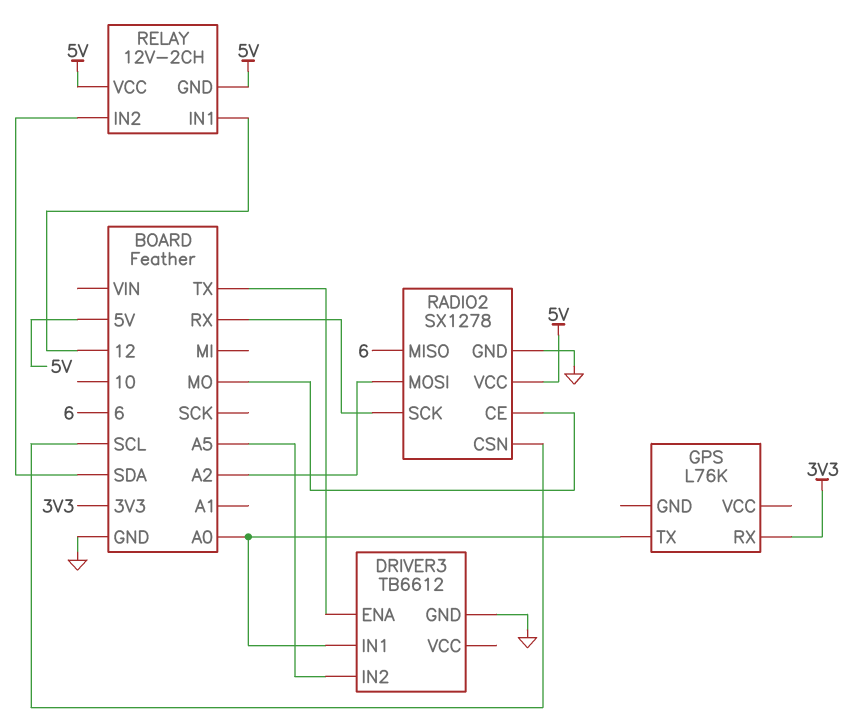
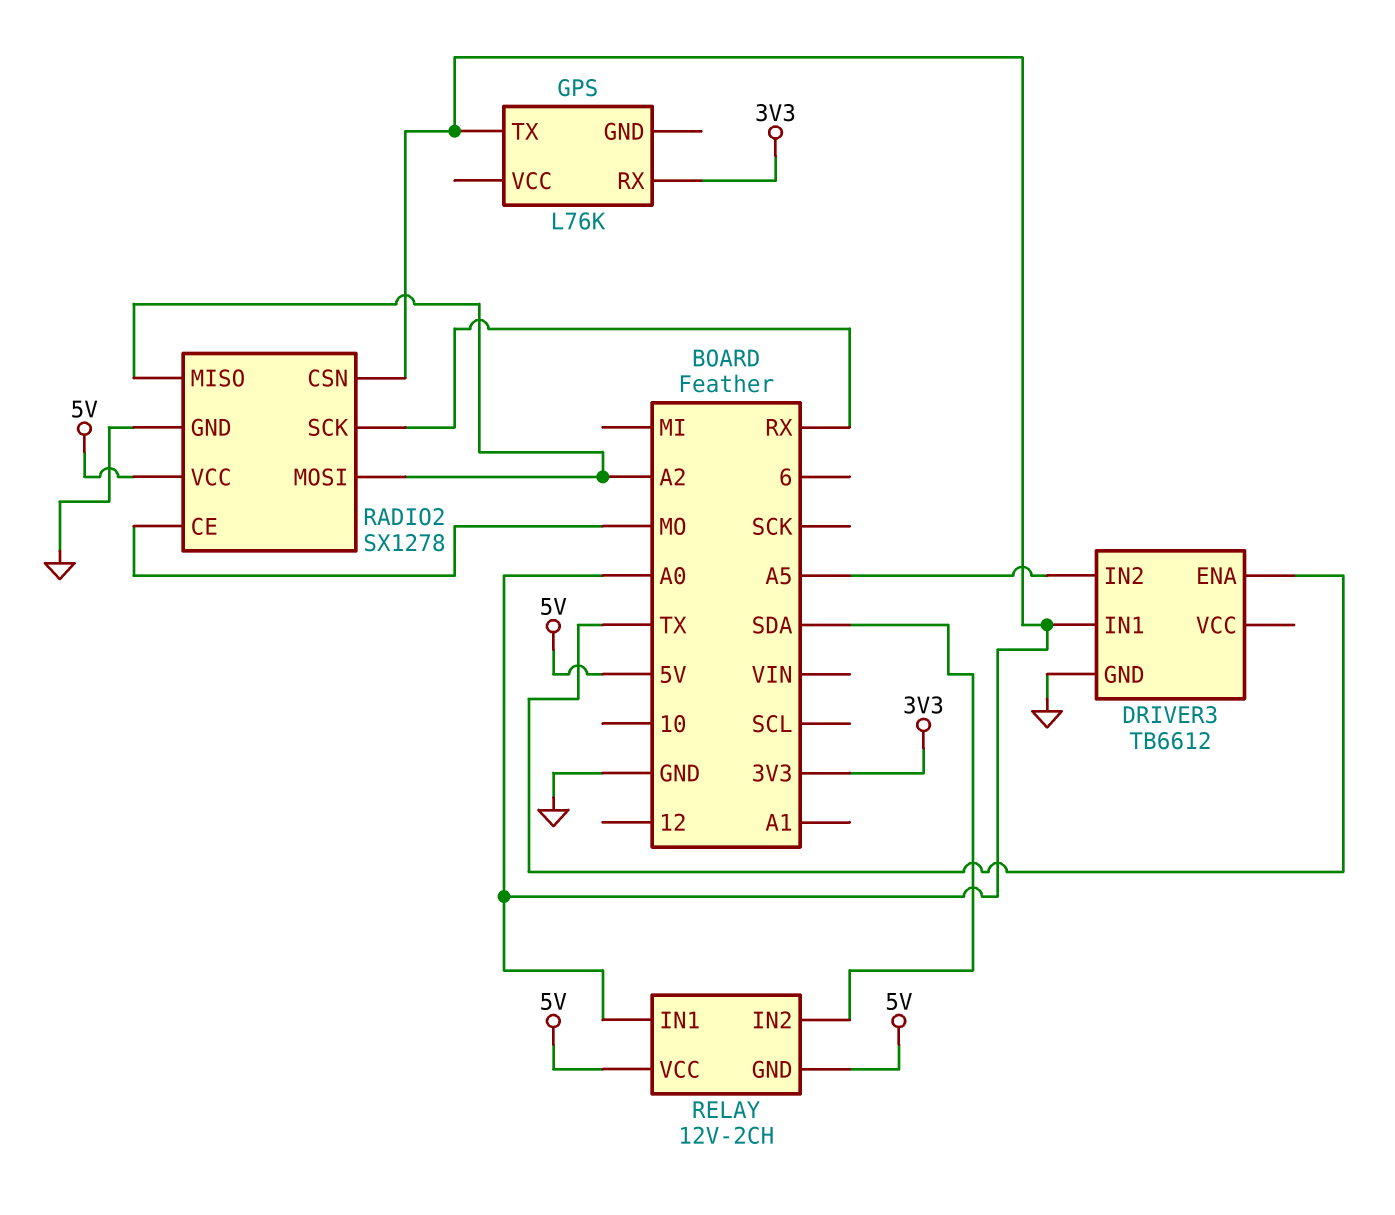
RADIO2 pin CSN: SCL -> A0
RADIO2 pin MISO: 6 -> A2
RELAY pin IN1: 12 -> A0

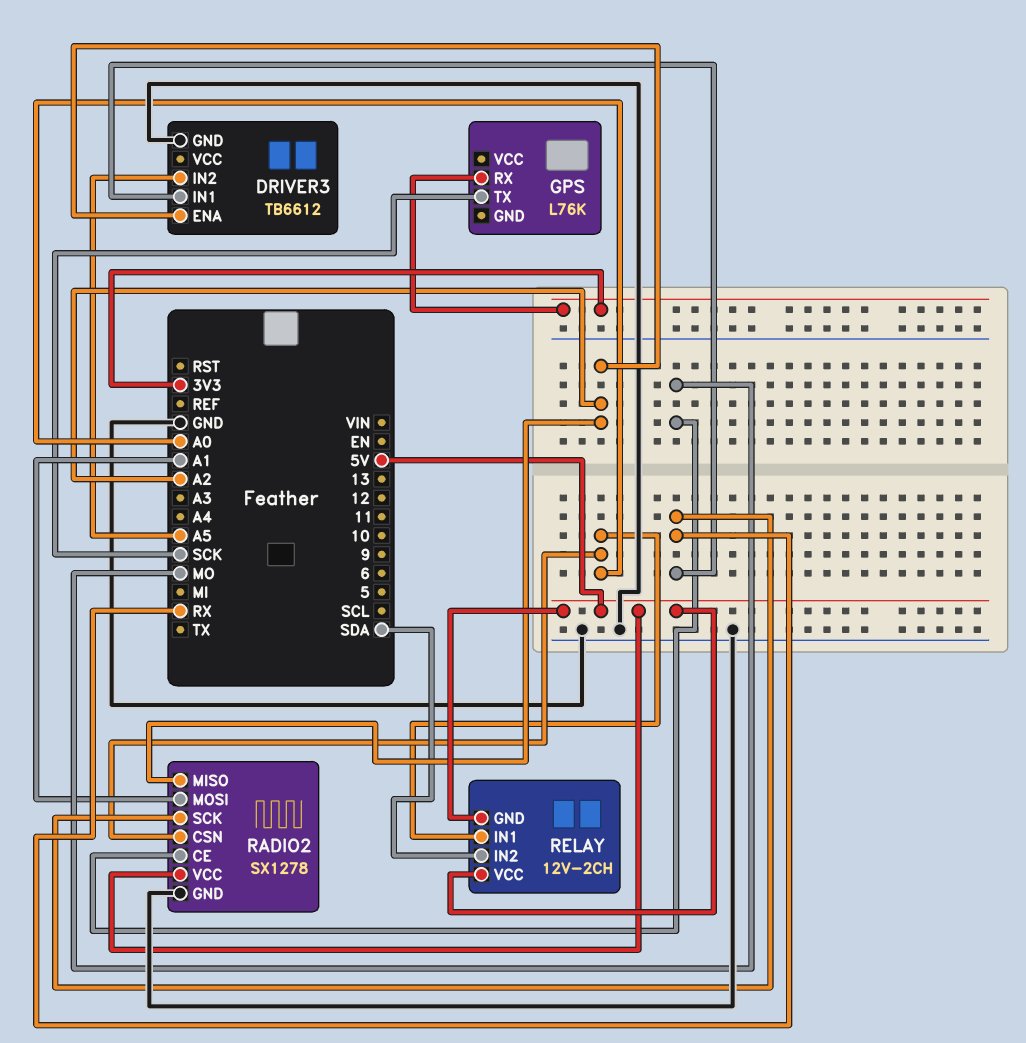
DRIVER3 pin ENA: TX -> A2
DRIVER3 pin IN1: A0 -> RX
GPS pin TX: A0 -> SCK
RADIO2 pin MOSI: A2 -> A1

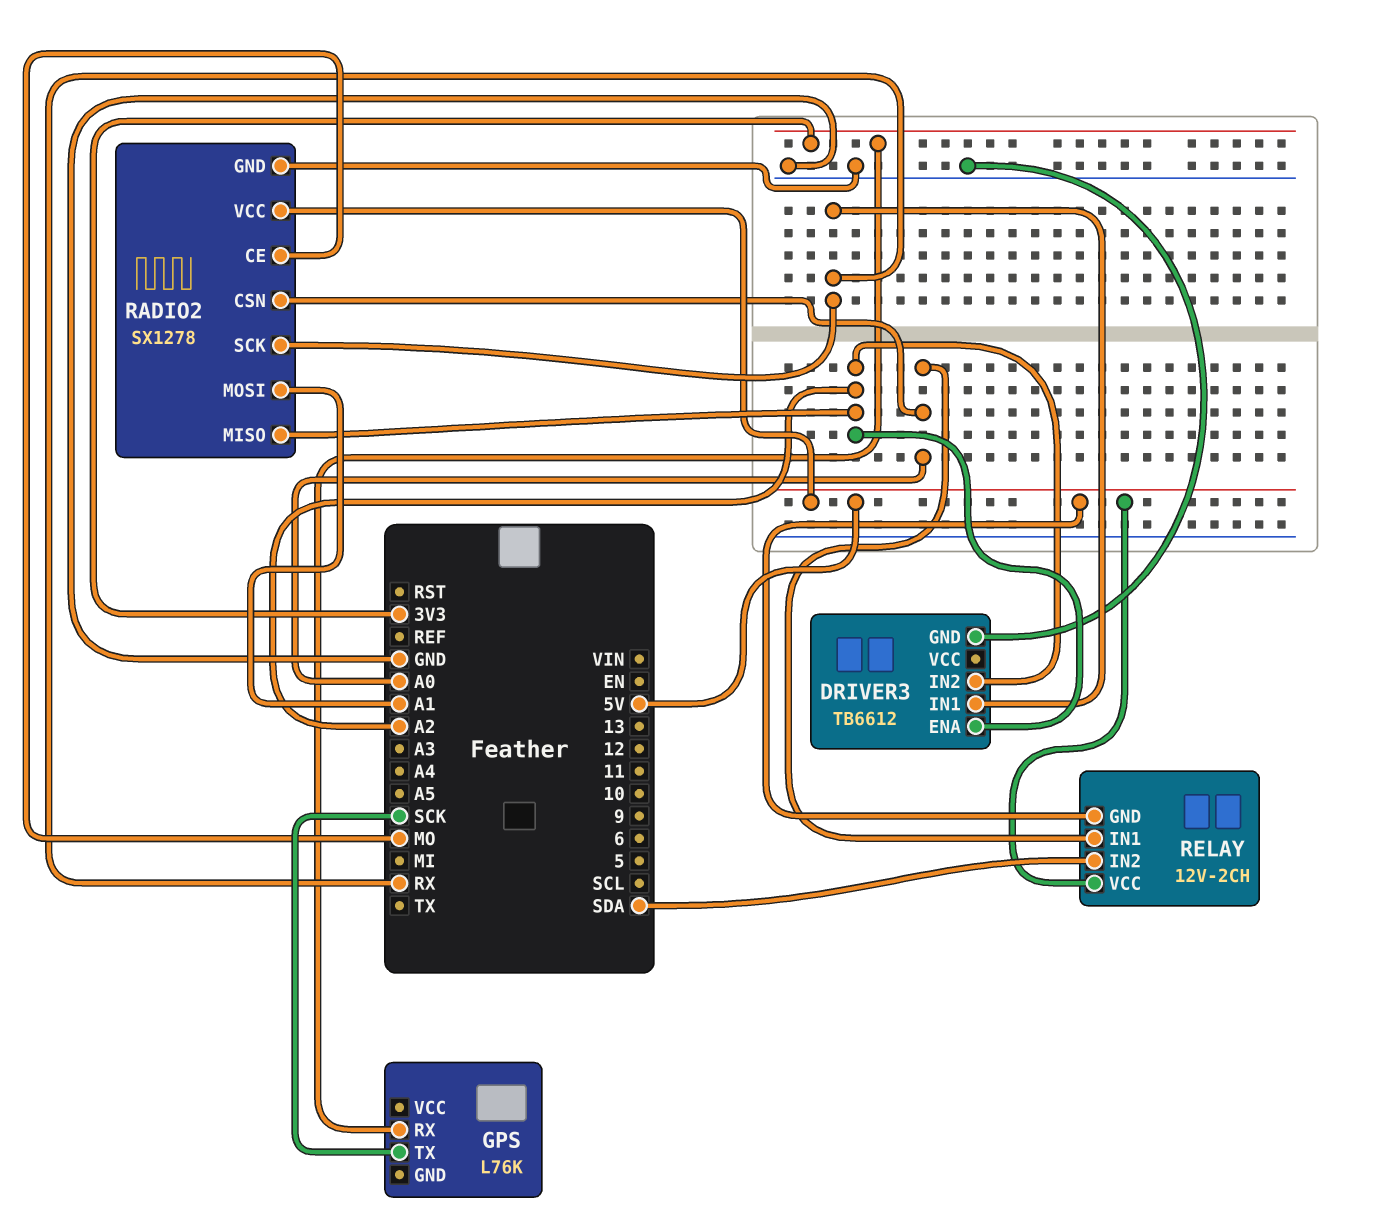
DRIVER3 pin IN2: A5 -> A2

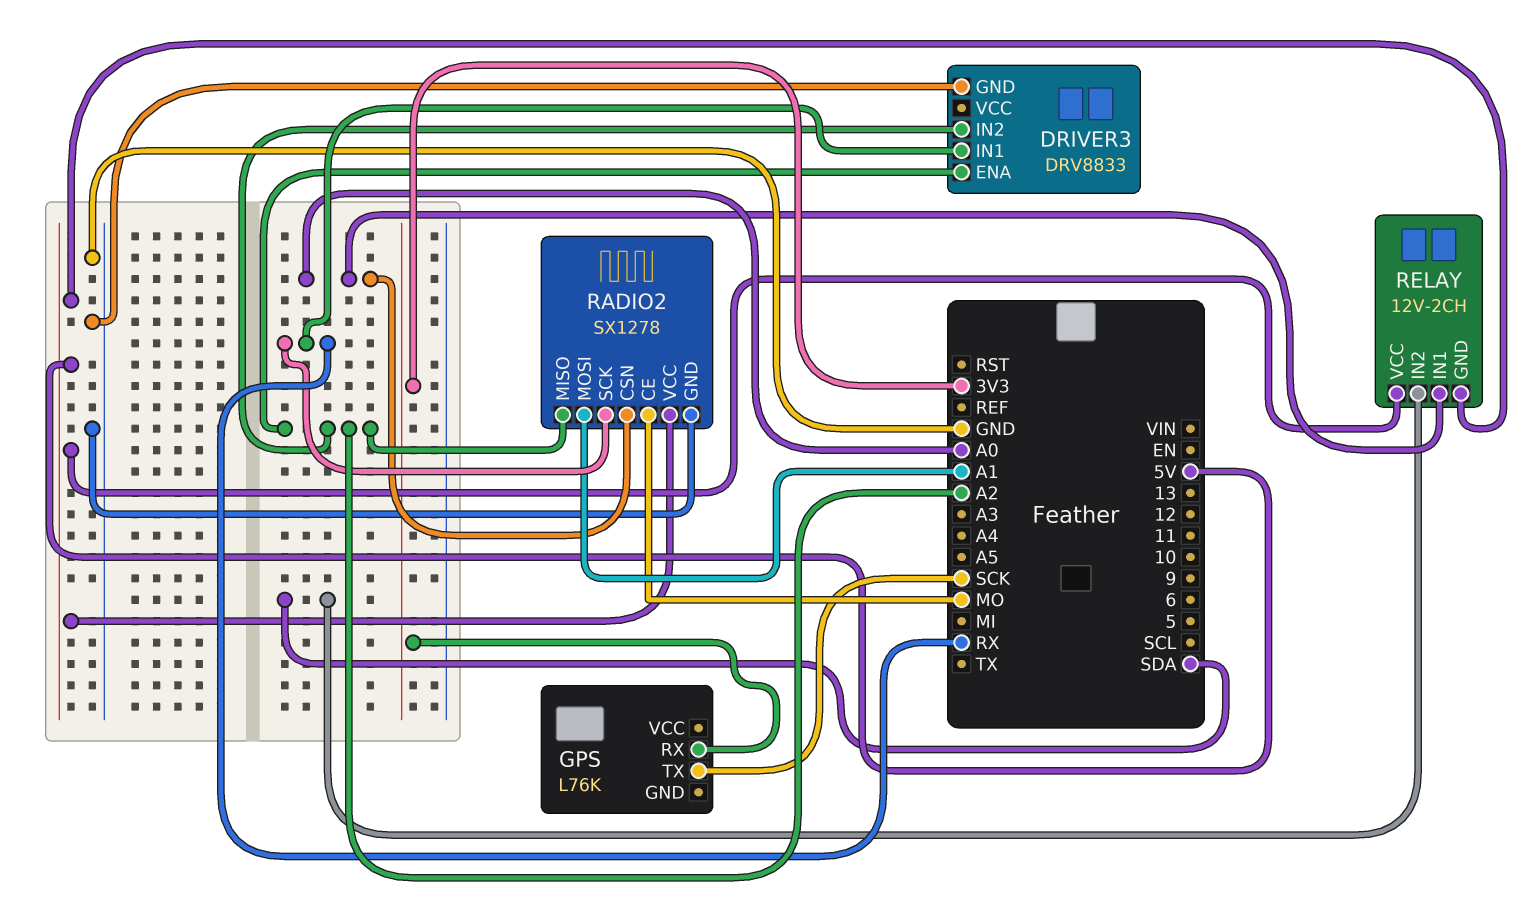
DRIVER3: TB6612 -> DRV8833

